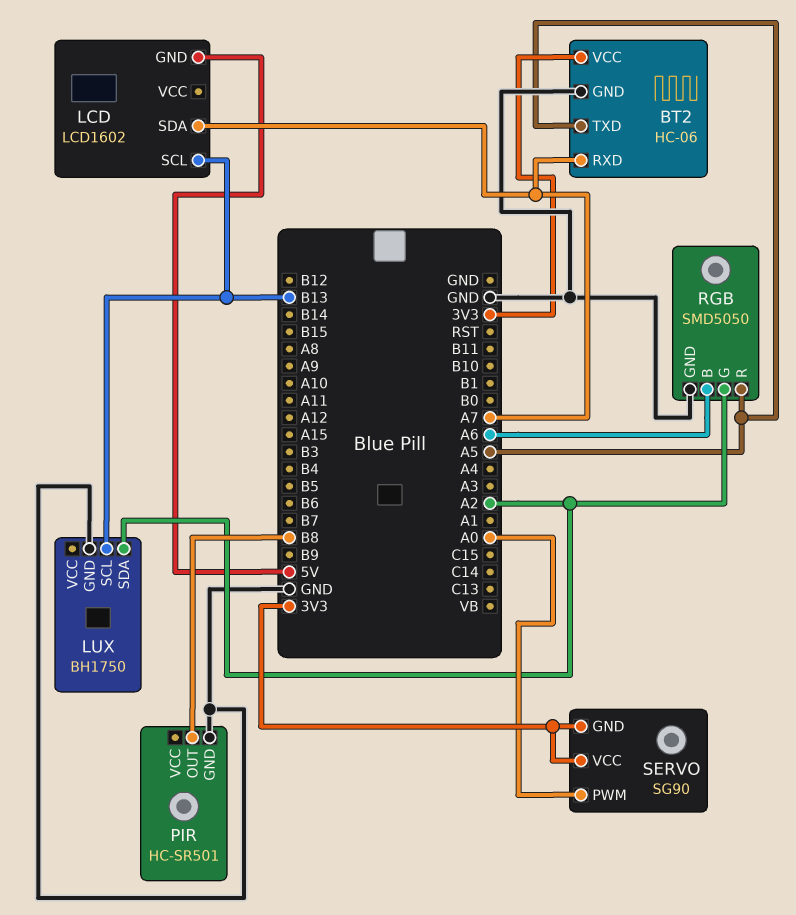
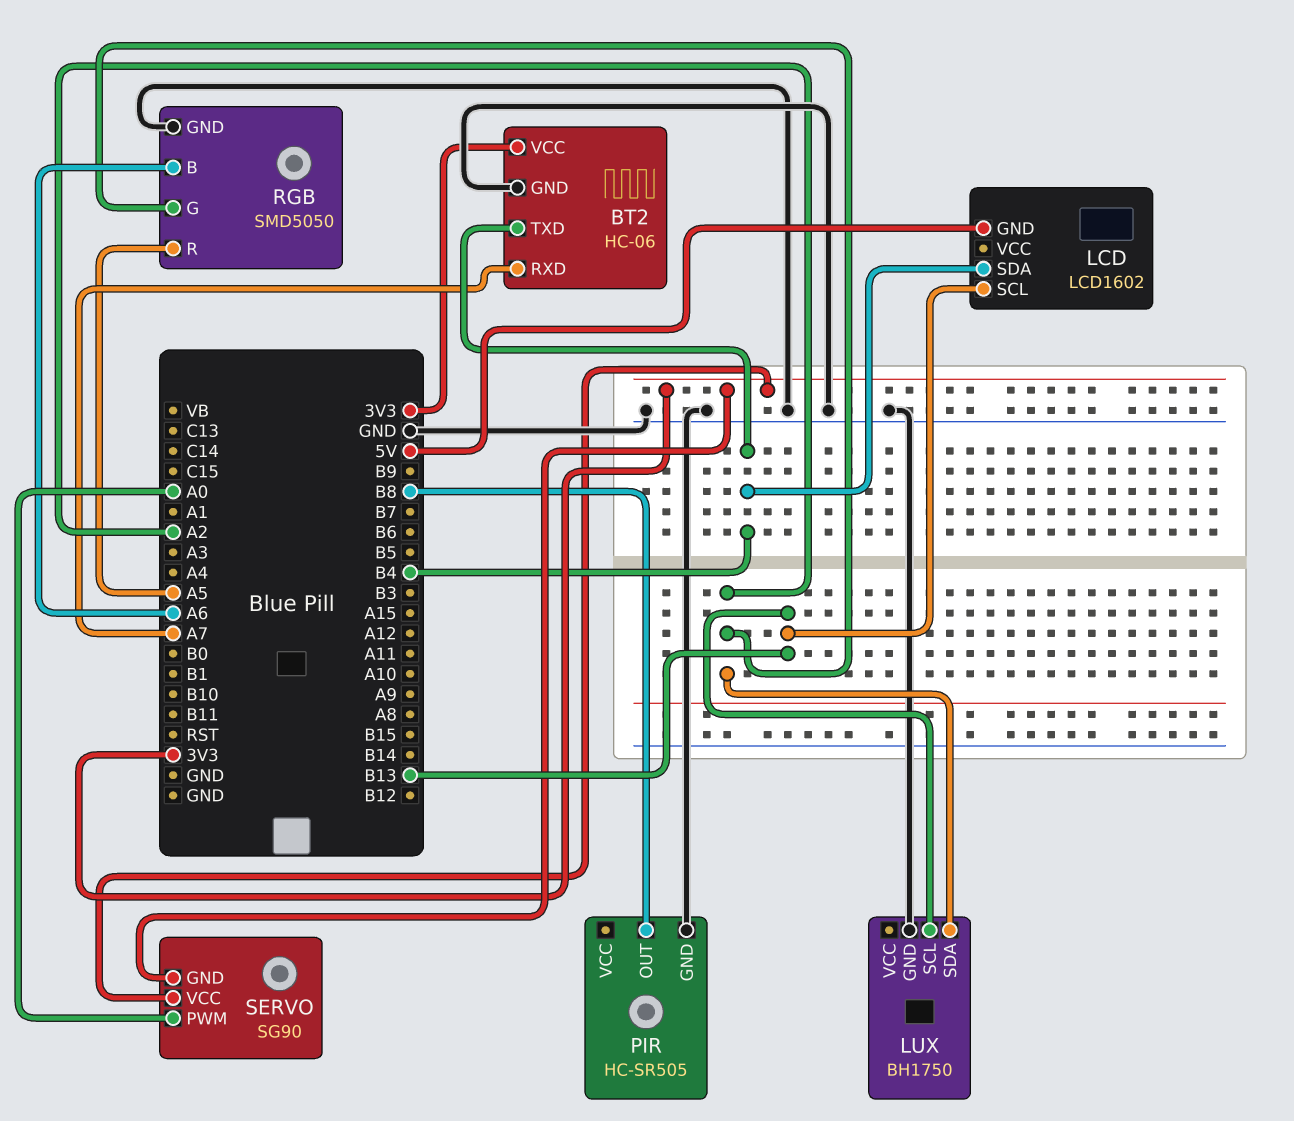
BT2 pin TXD: A5 -> B4
LCD pin SDA: A7 -> B4
PIR: HC-SR501 -> HC-SR505

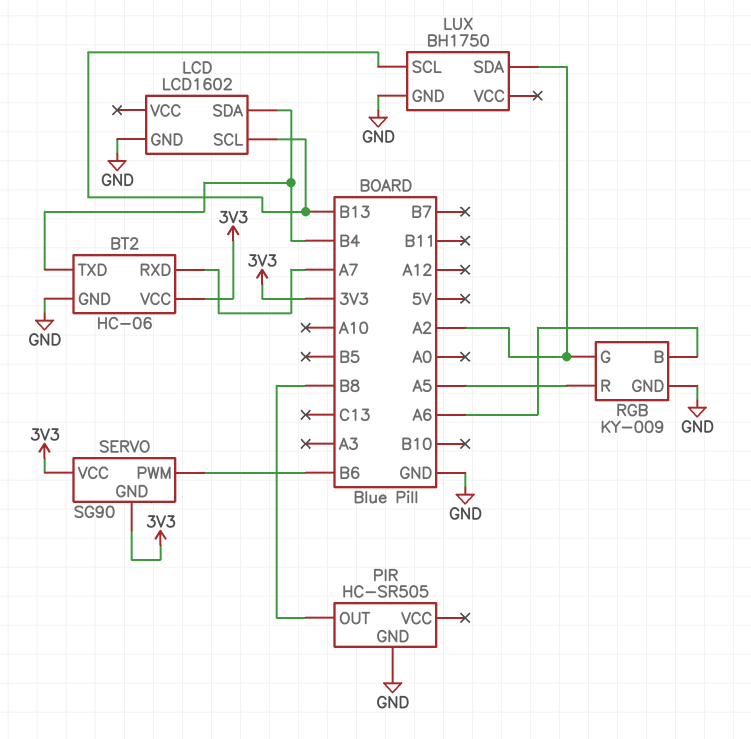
LCD pin GND: 5V -> GND
RGB: SMD5050 -> KY-009
SERVO pin PWM: A0 -> B6

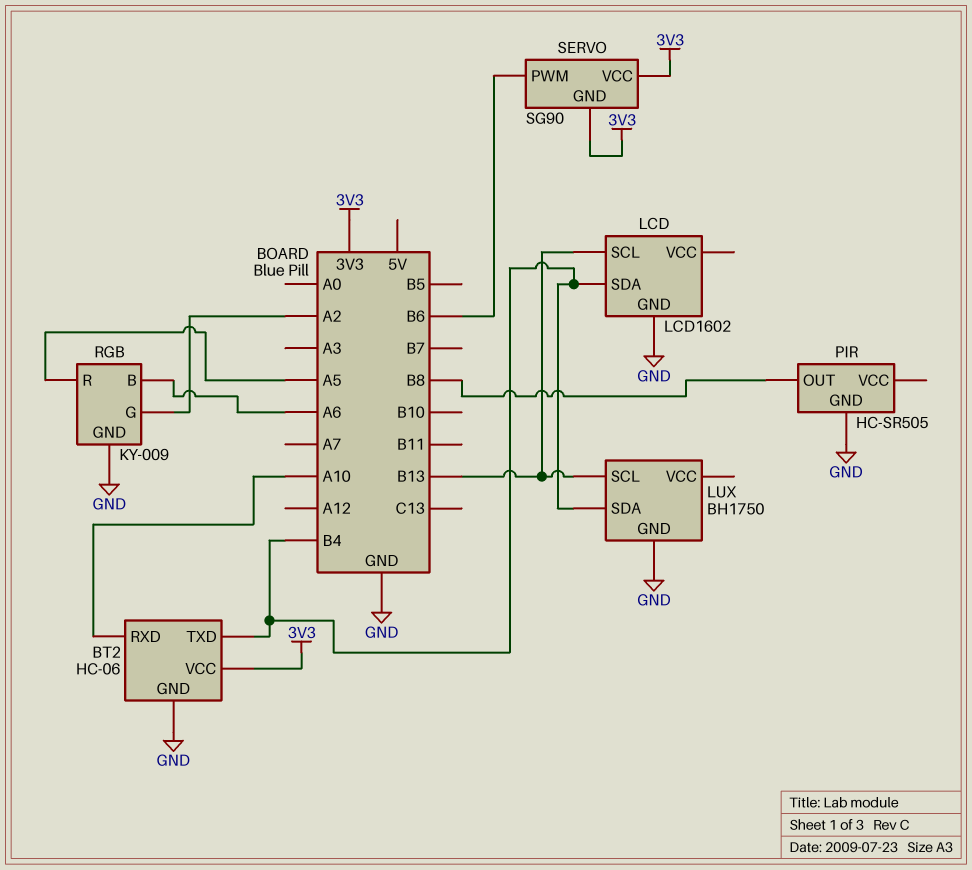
BT2 pin RXD: A7 -> A10
LUX pin SDA: A2 -> B4

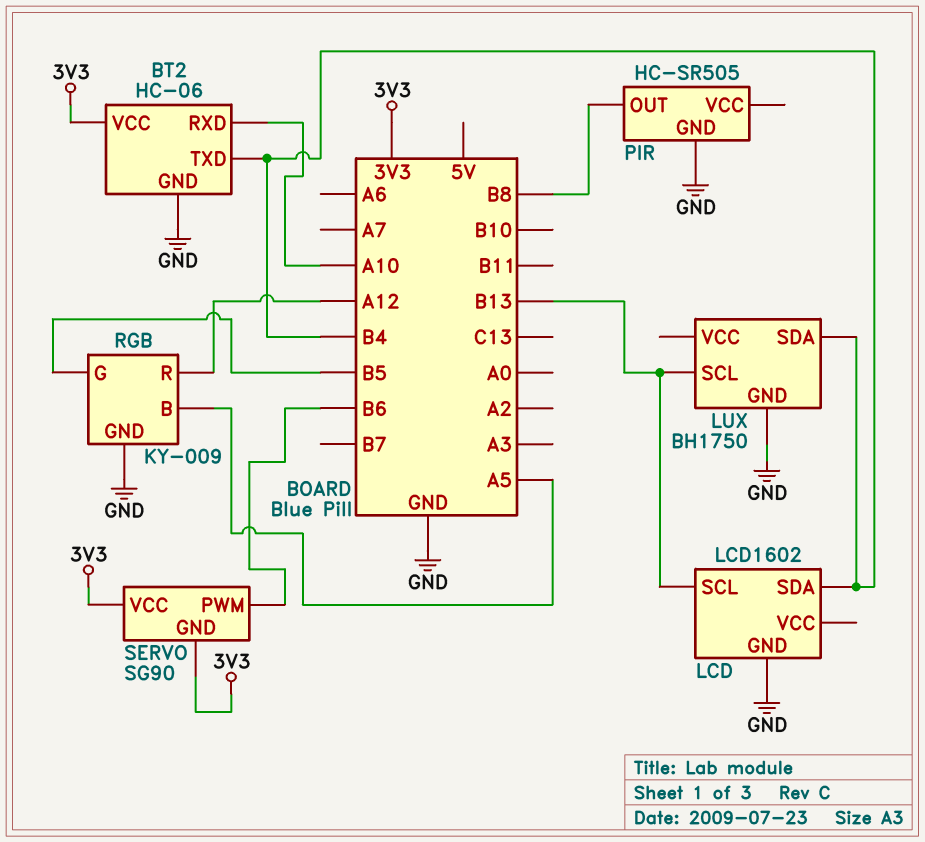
RGB pin B: A6 -> A5
RGB pin G: A2 -> B5
RGB pin R: A5 -> A12

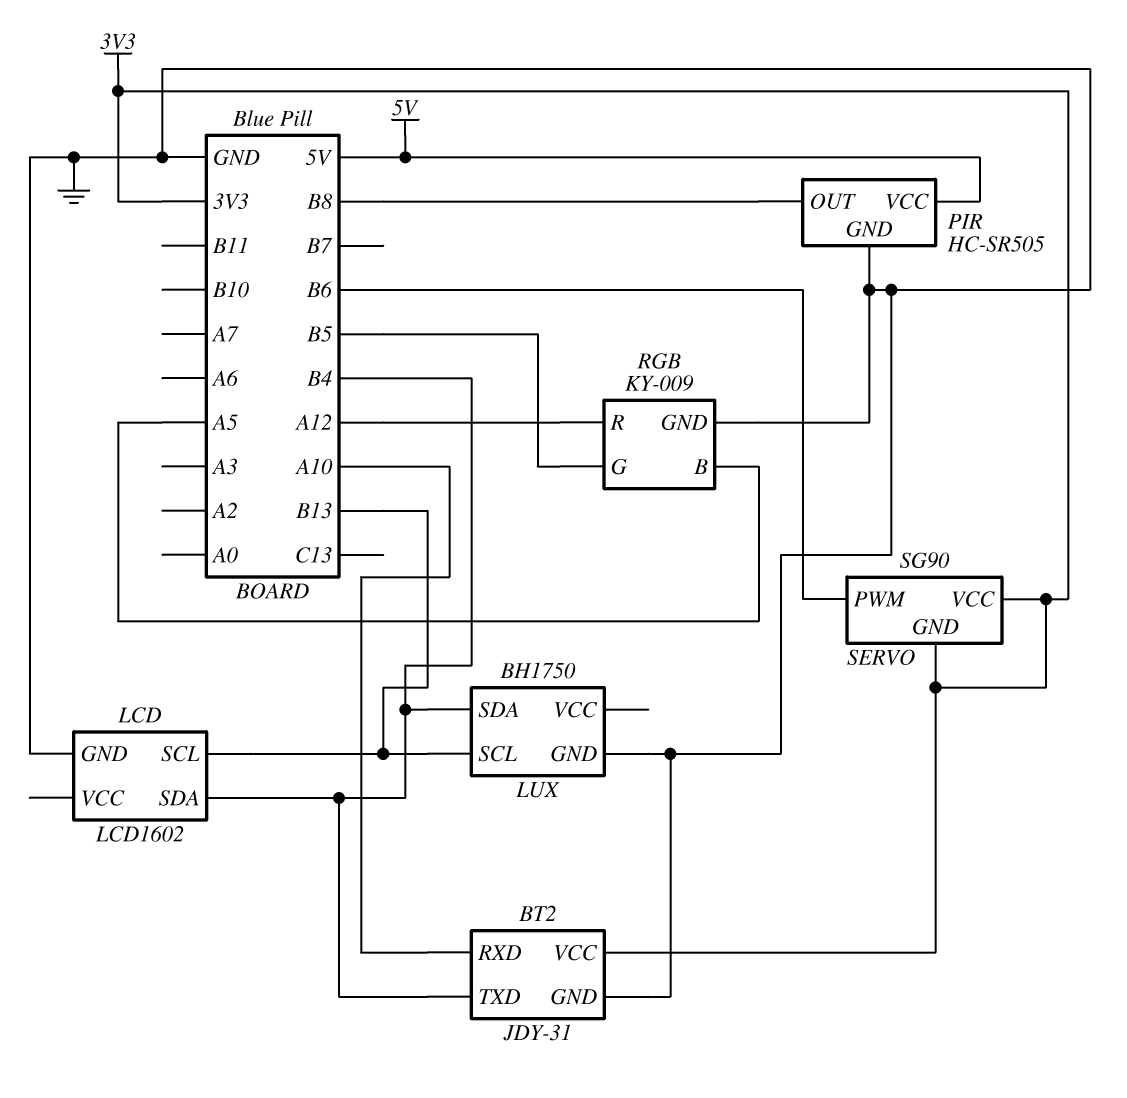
BT2: HC-06 -> JDY-31
PIR pin VCC: none -> 5V

